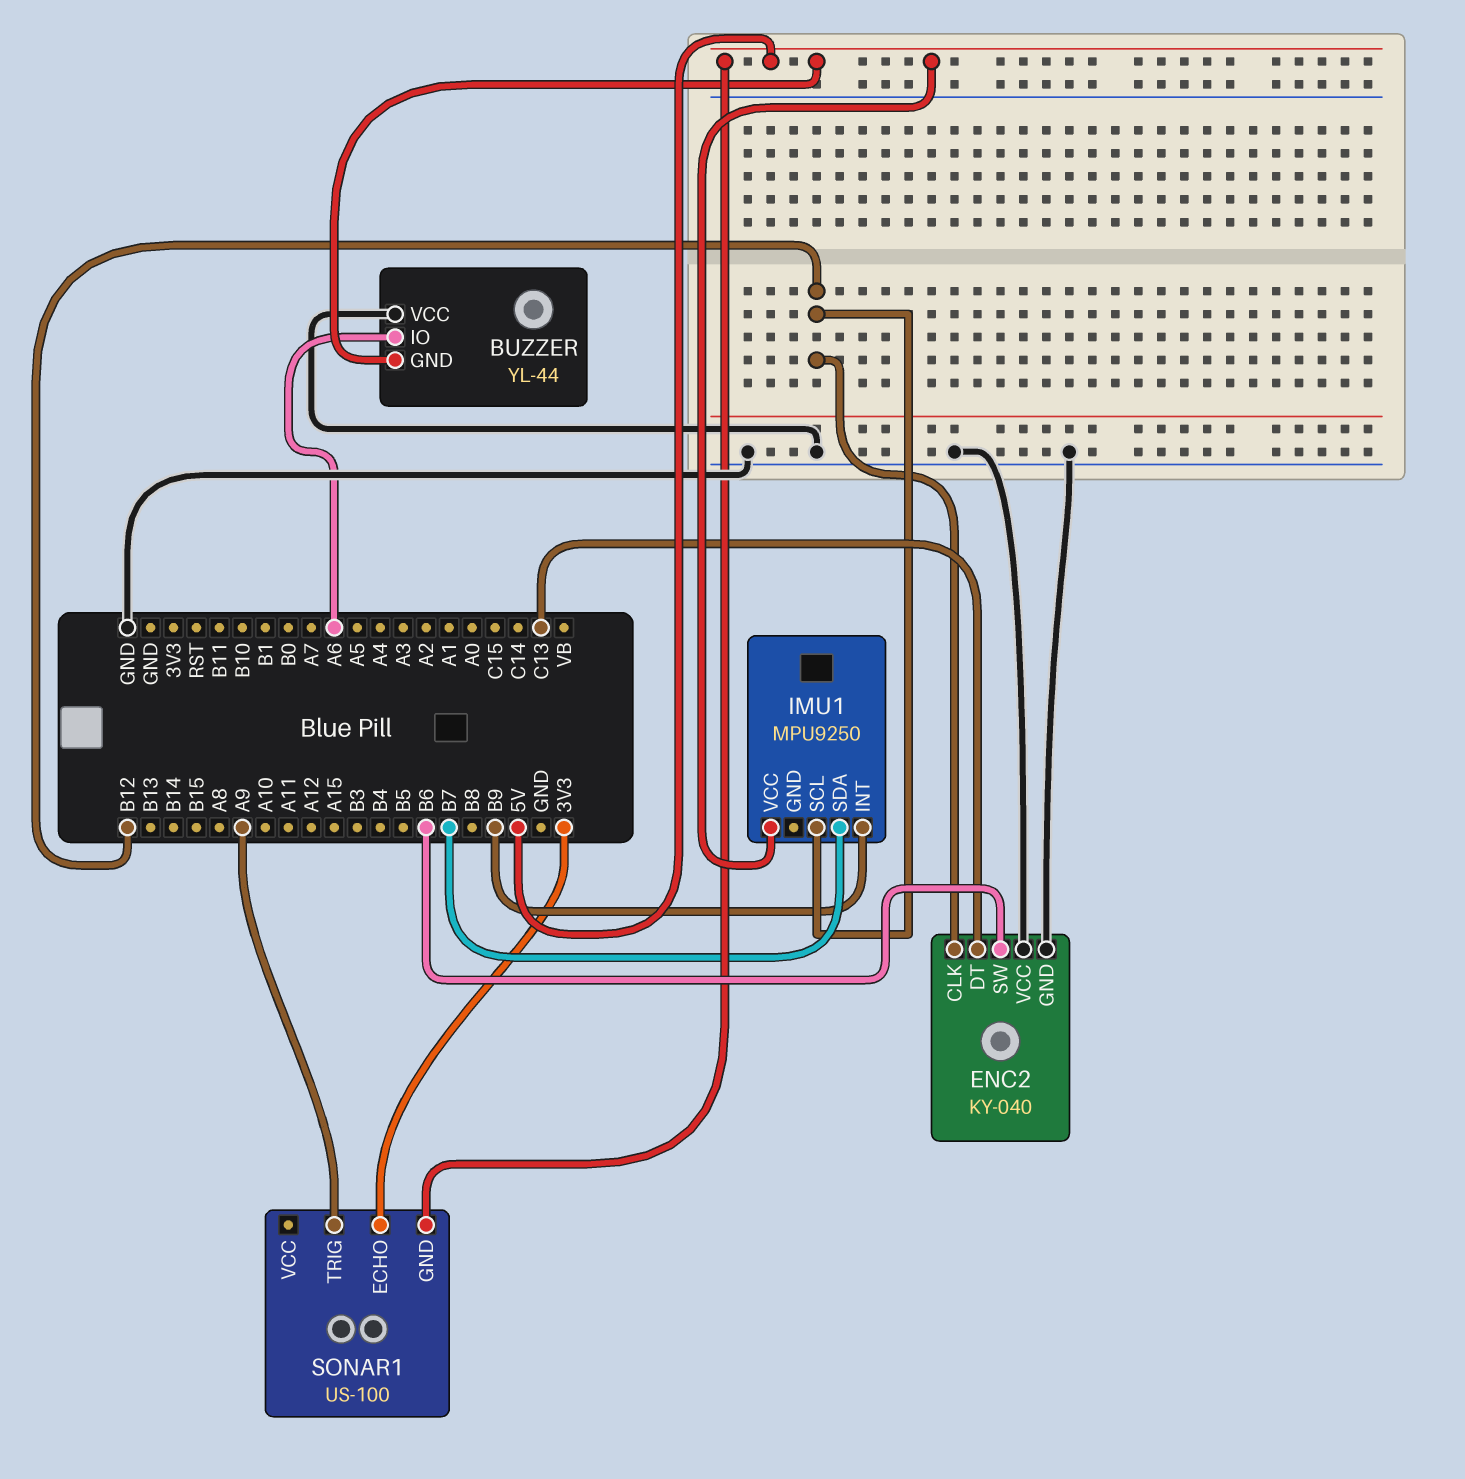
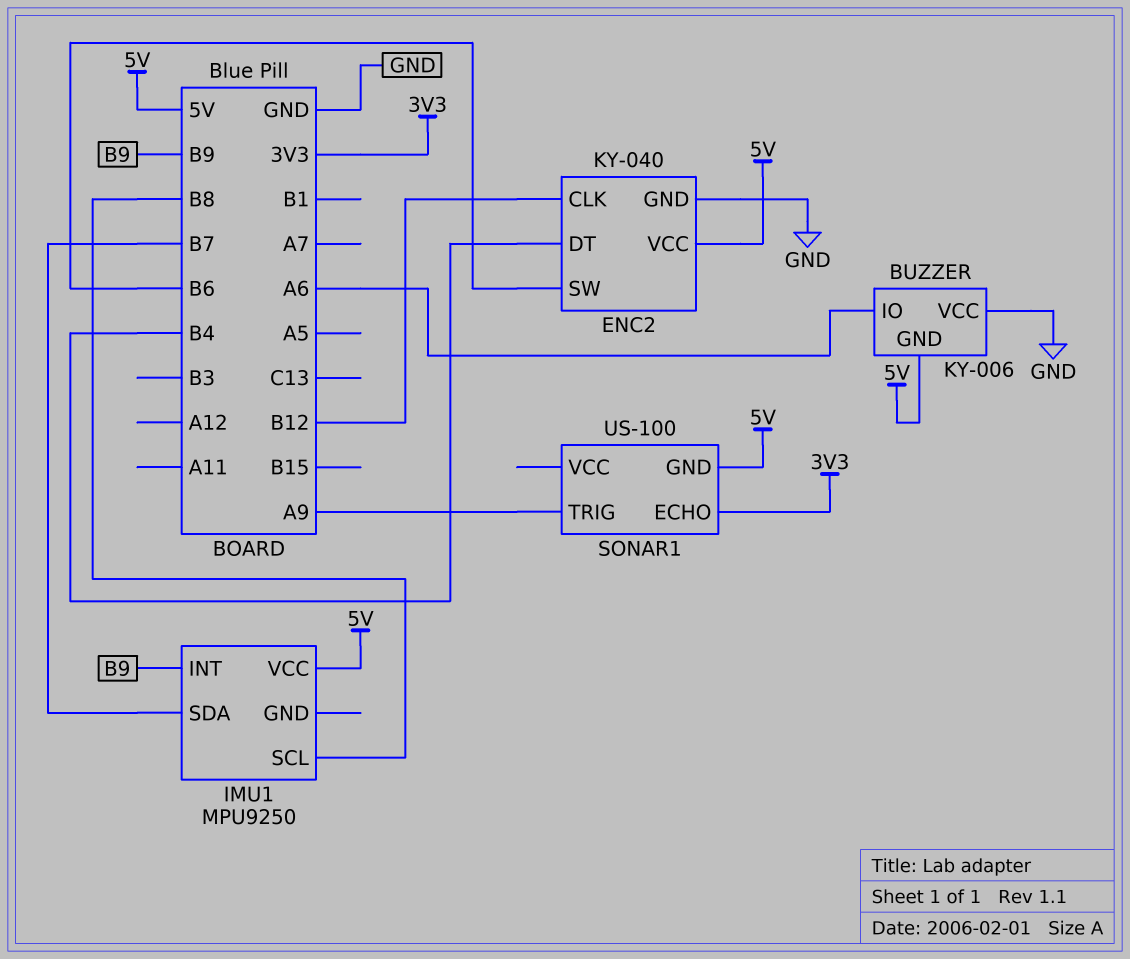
BUZZER: YL-44 -> KY-006
ENC2 pin DT: C13 -> B4
ENC2 pin VCC: GND -> 5V
IMU1 pin SCL: B12 -> B8

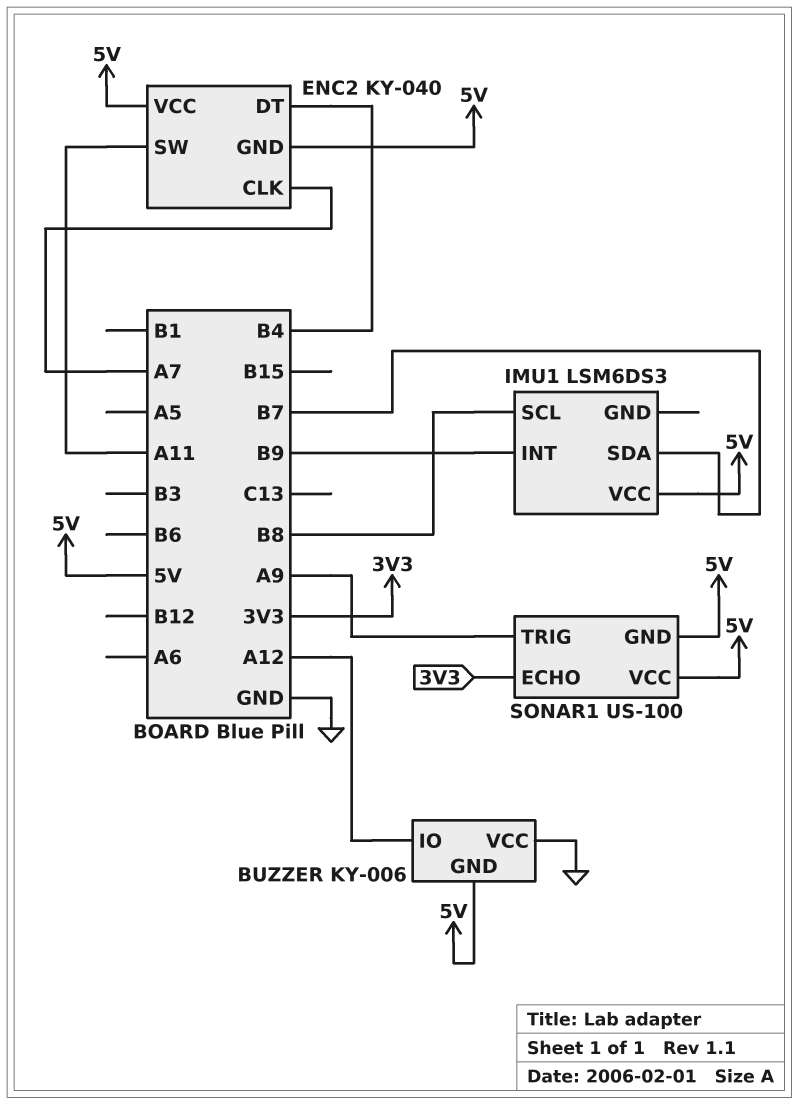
BUZZER pin IO: A6 -> A12
ENC2 pin CLK: B12 -> A7
ENC2 pin GND: GND -> 5V
ENC2 pin SW: B6 -> A11
IMU1: MPU9250 -> LSM6DS3
SONAR1 pin VCC: none -> 5V

